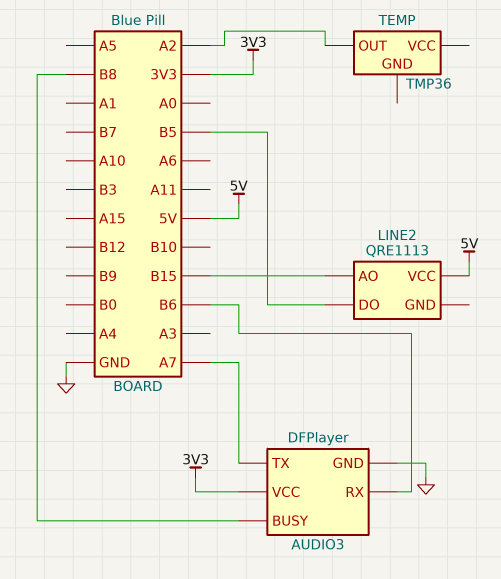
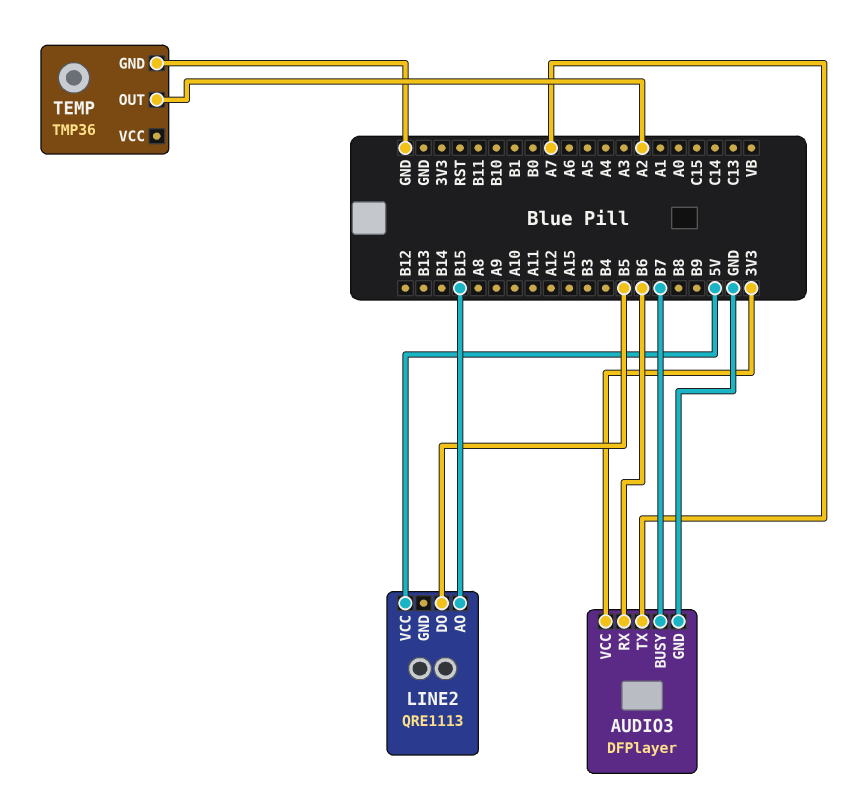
AUDIO3 pin BUSY: B8 -> B7
TEMP pin GND: none -> GND

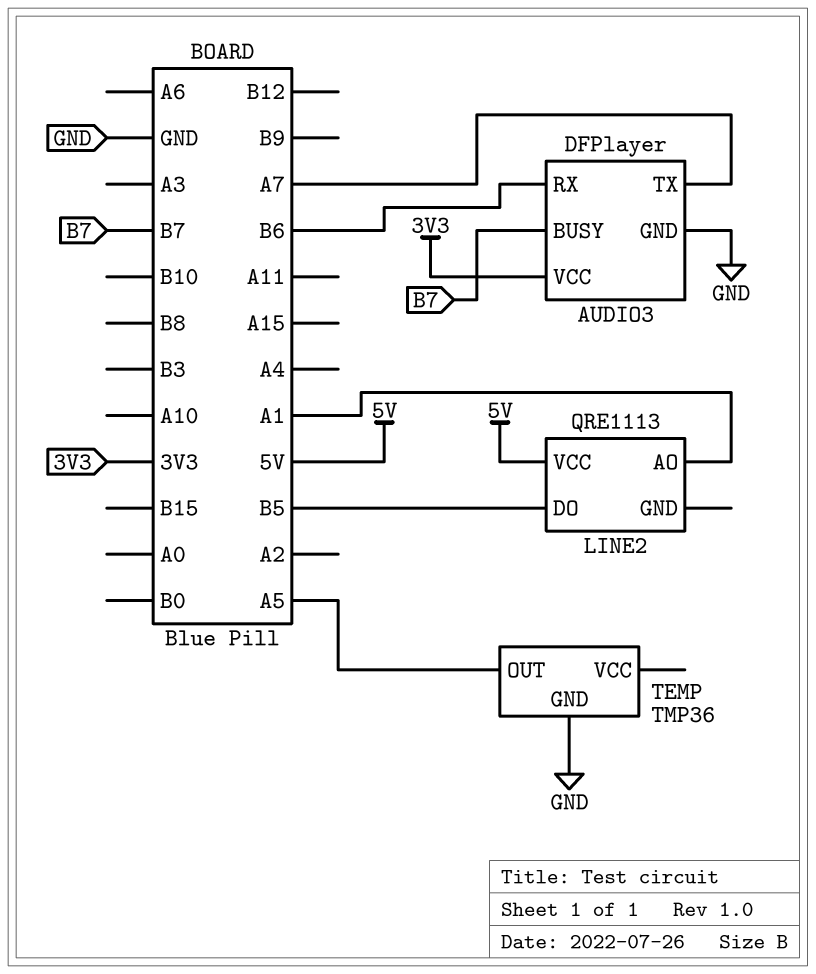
LINE2 pin AO: B15 -> A1
TEMP pin OUT: A2 -> A5

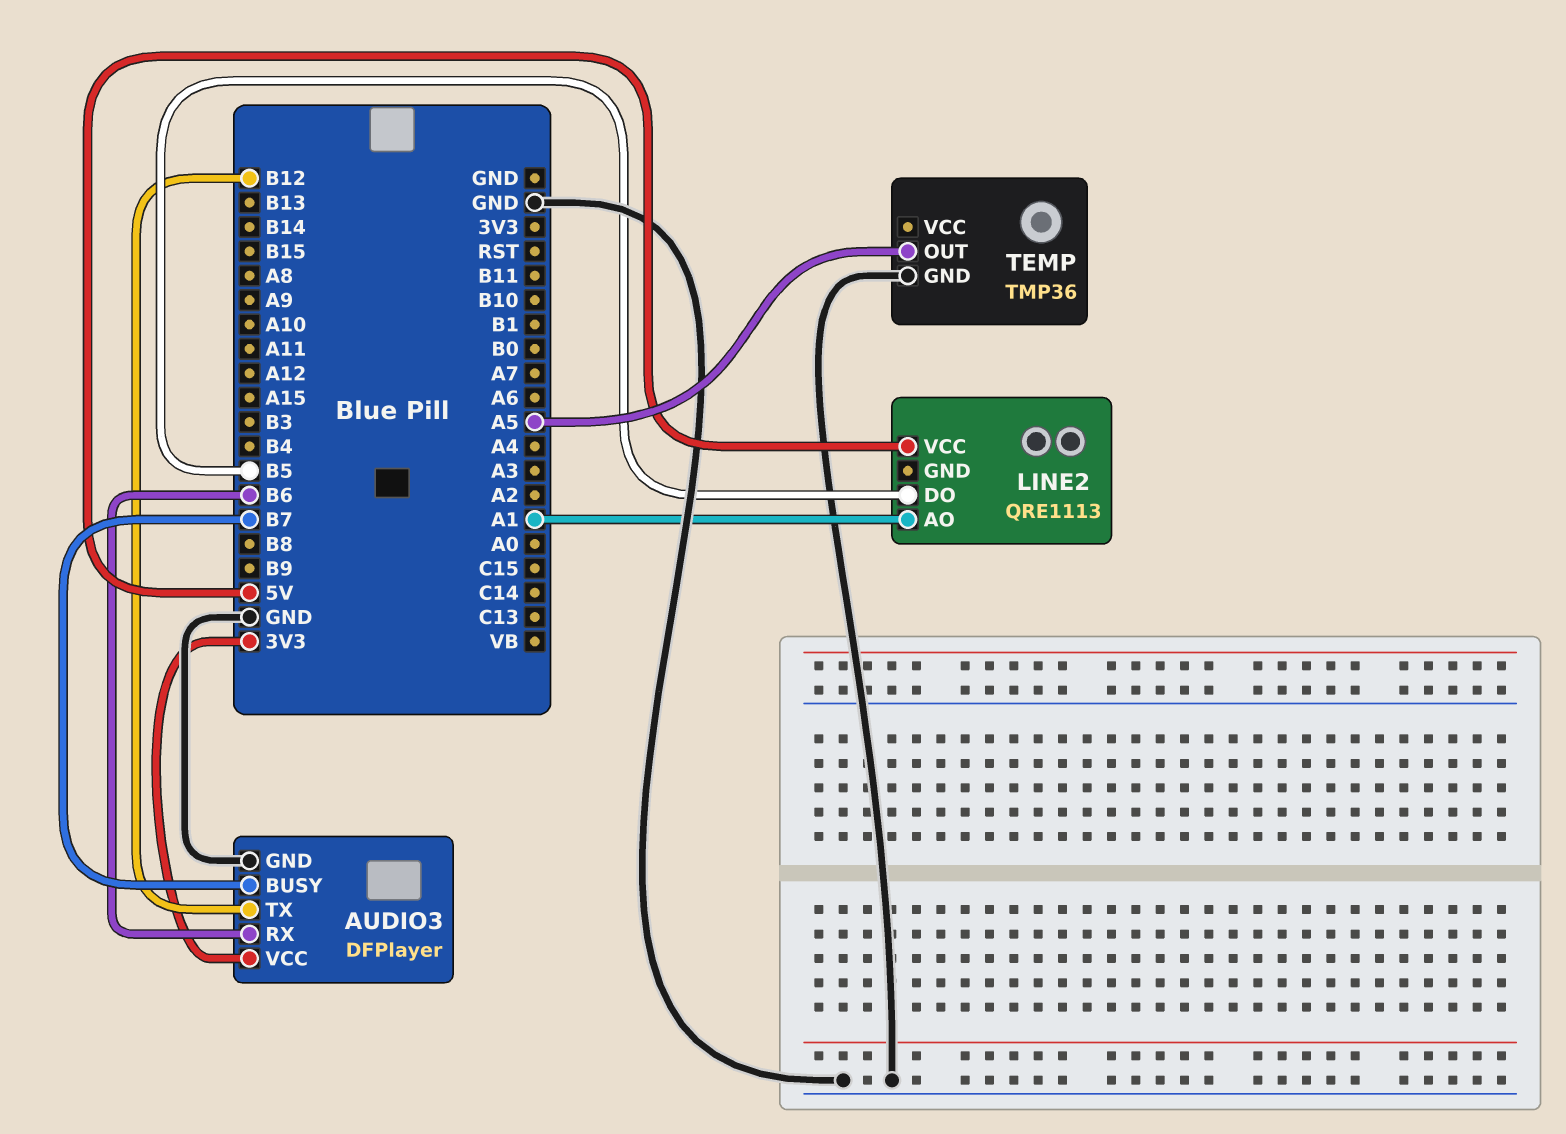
AUDIO3 pin TX: A7 -> B12

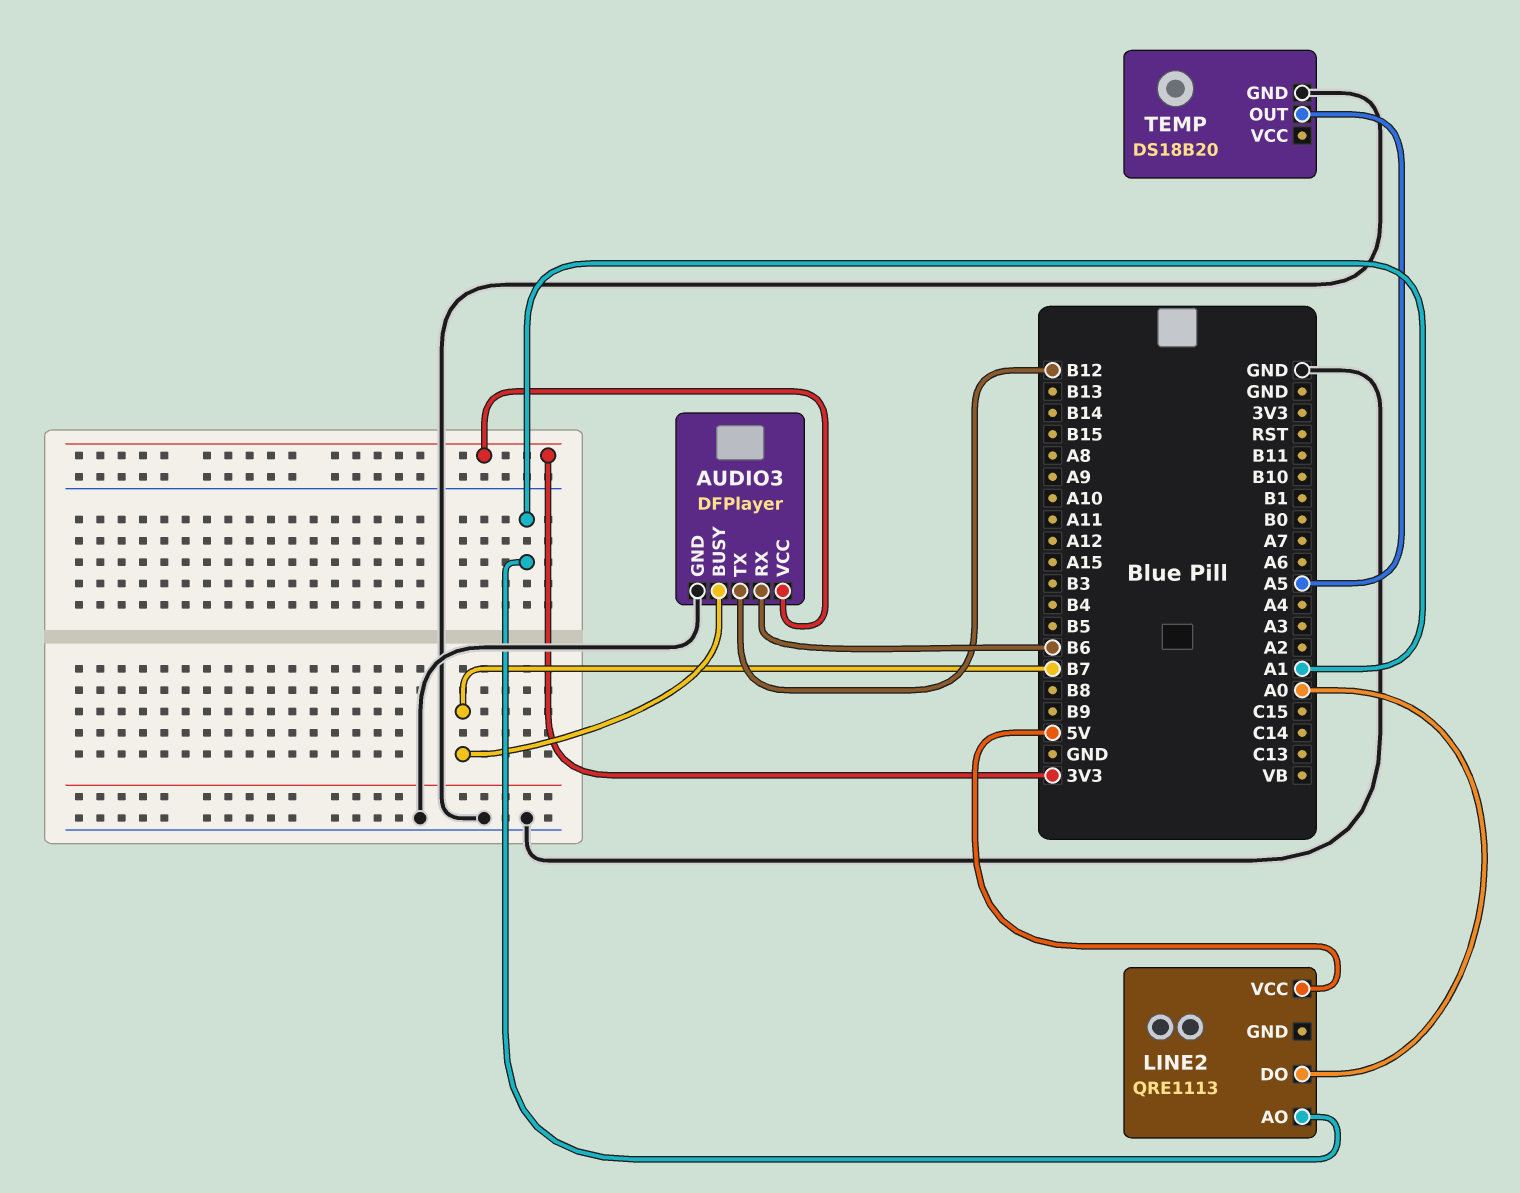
LINE2 pin DO: B5 -> A0
TEMP: TMP36 -> DS18B20

